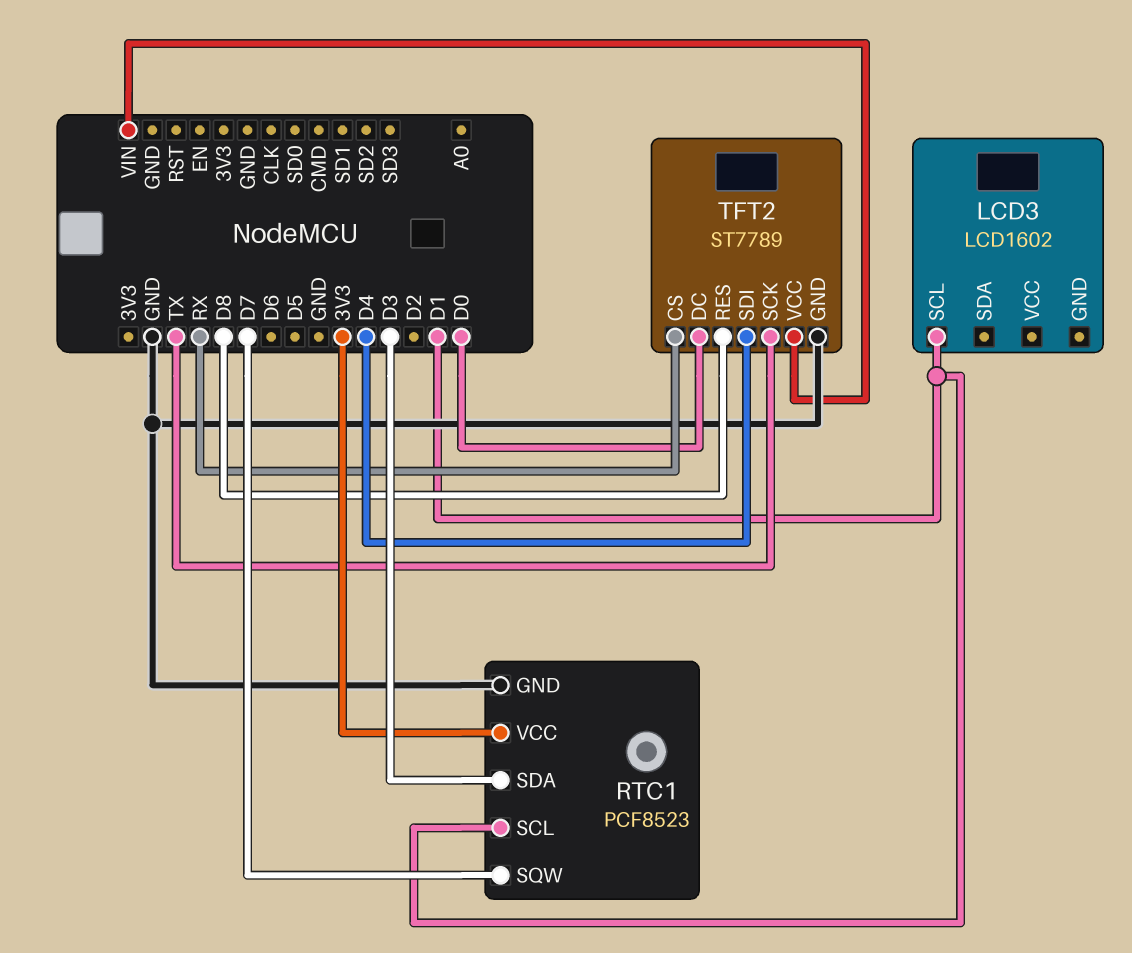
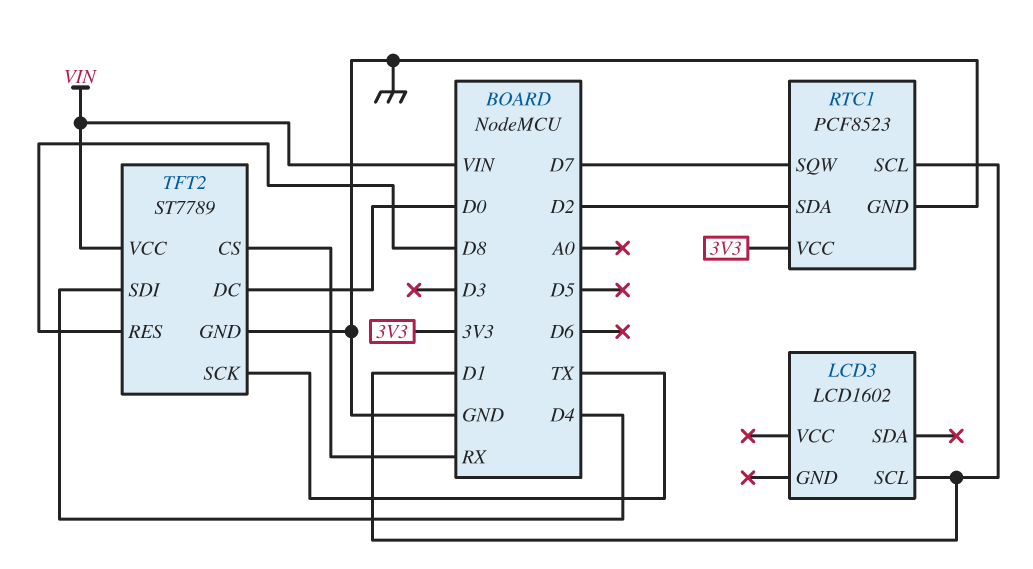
RTC1 pin SDA: D3 -> D2

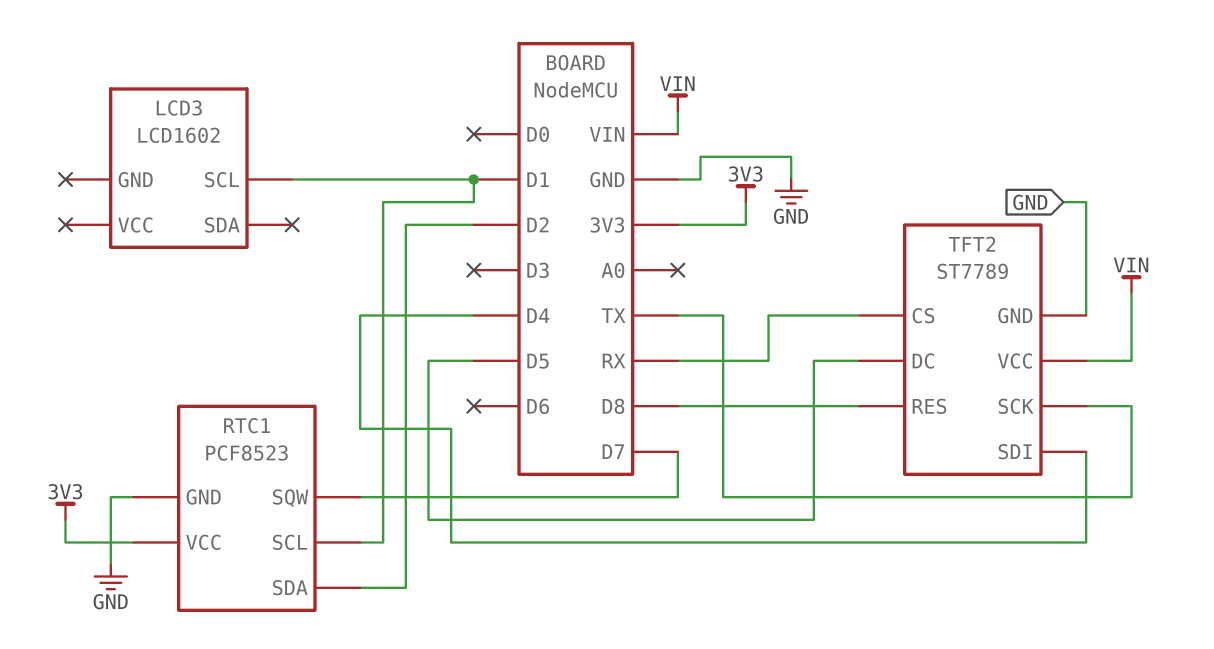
TFT2 pin DC: D0 -> D5

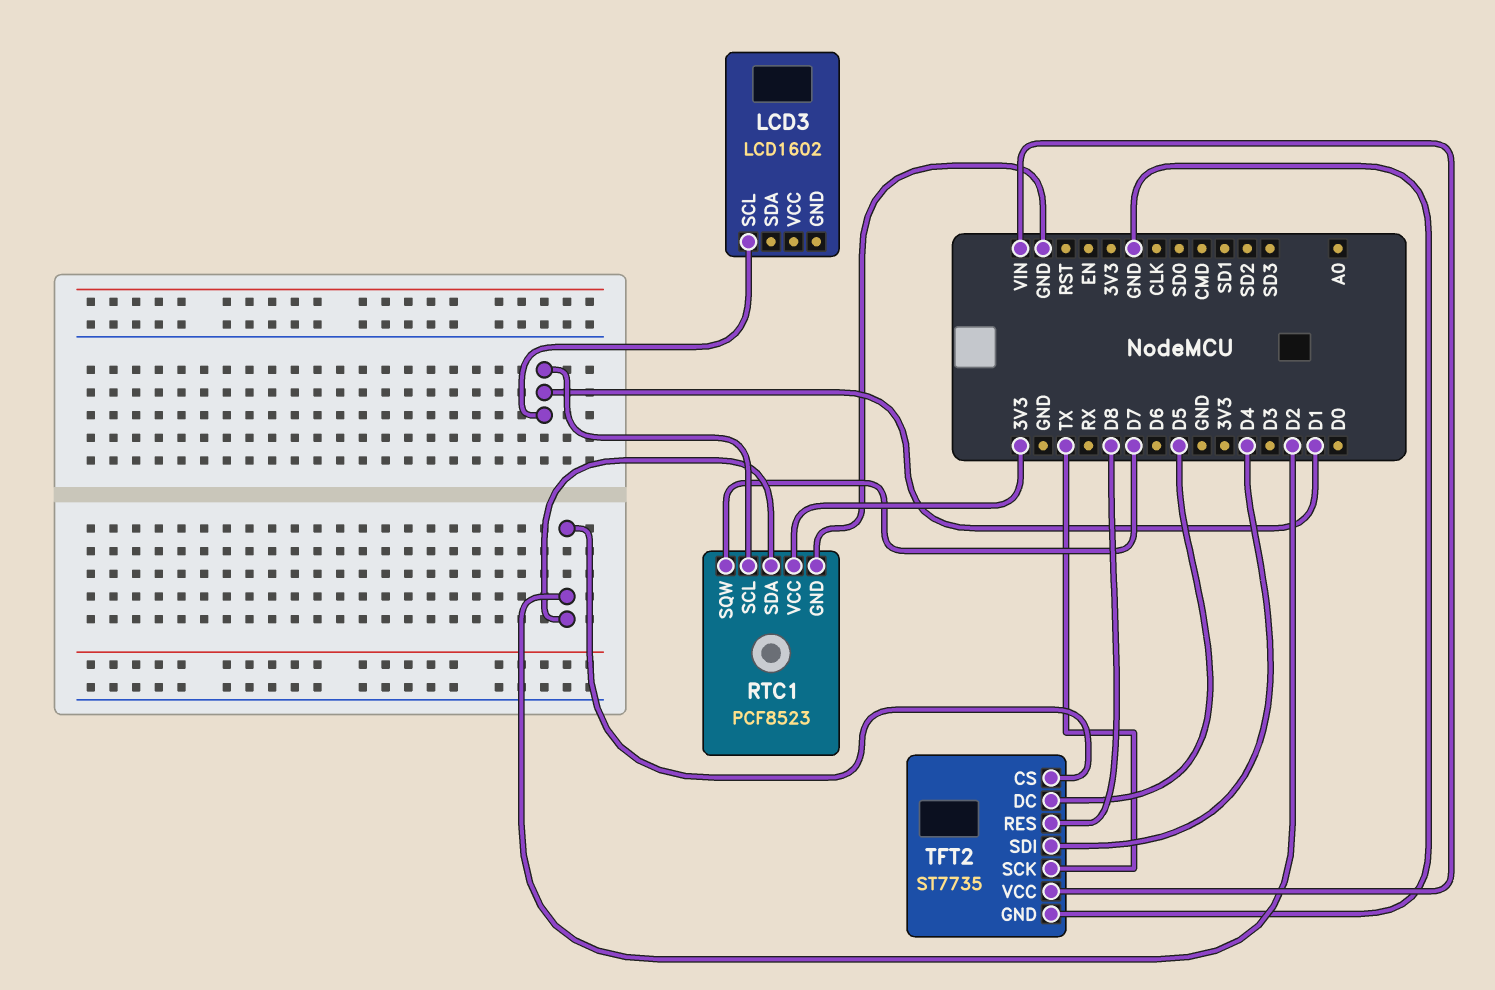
TFT2: ST7789 -> ST7735
TFT2 pin CS: RX -> D2

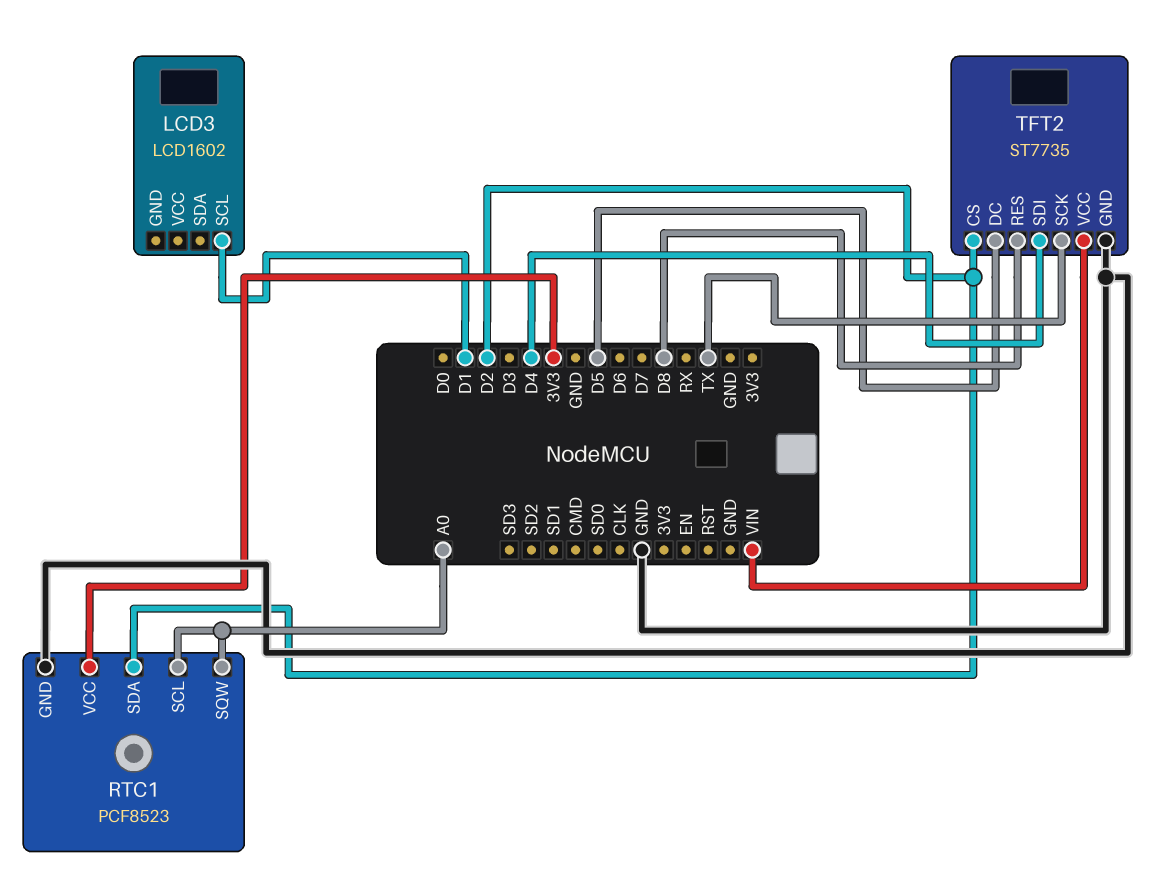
RTC1 pin SCL: D1 -> A0
RTC1 pin SQW: D7 -> A0

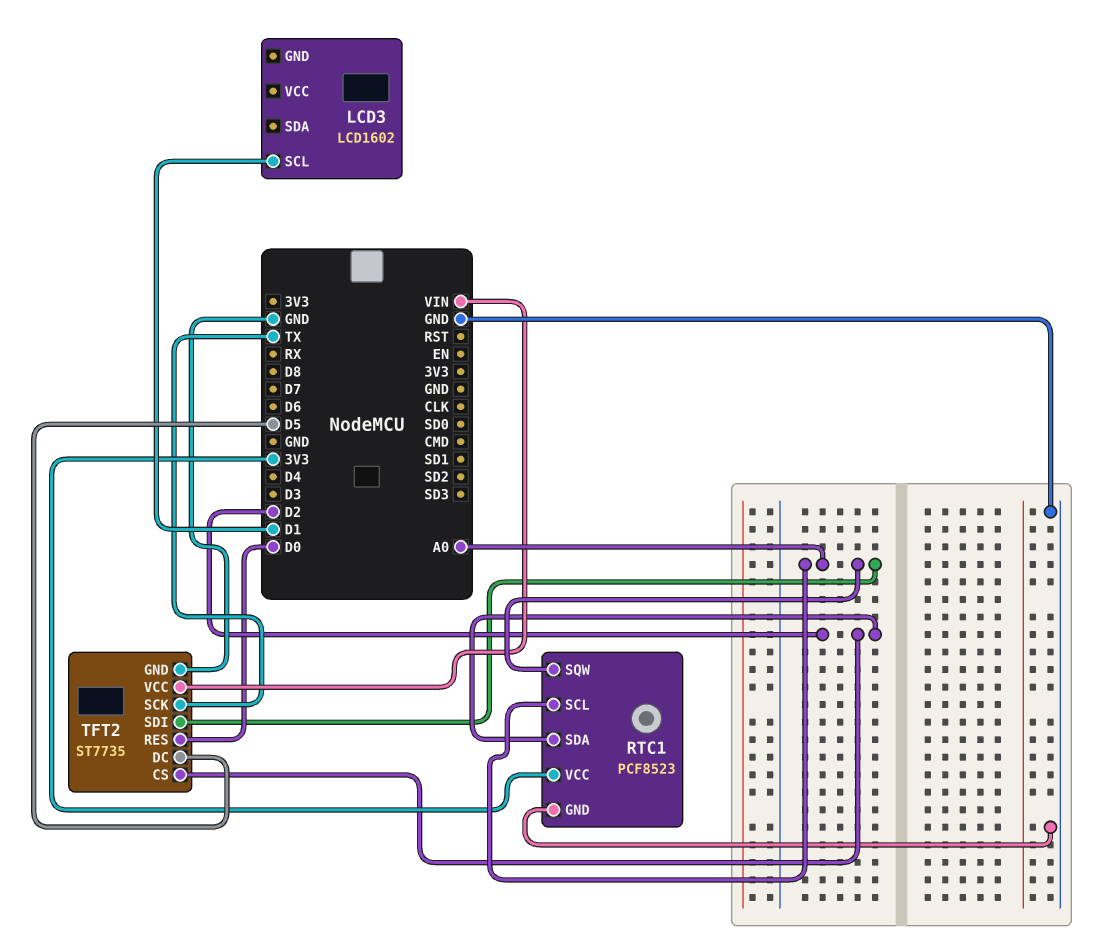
TFT2 pin RES: D8 -> D0
TFT2 pin SDI: D4 -> A0

